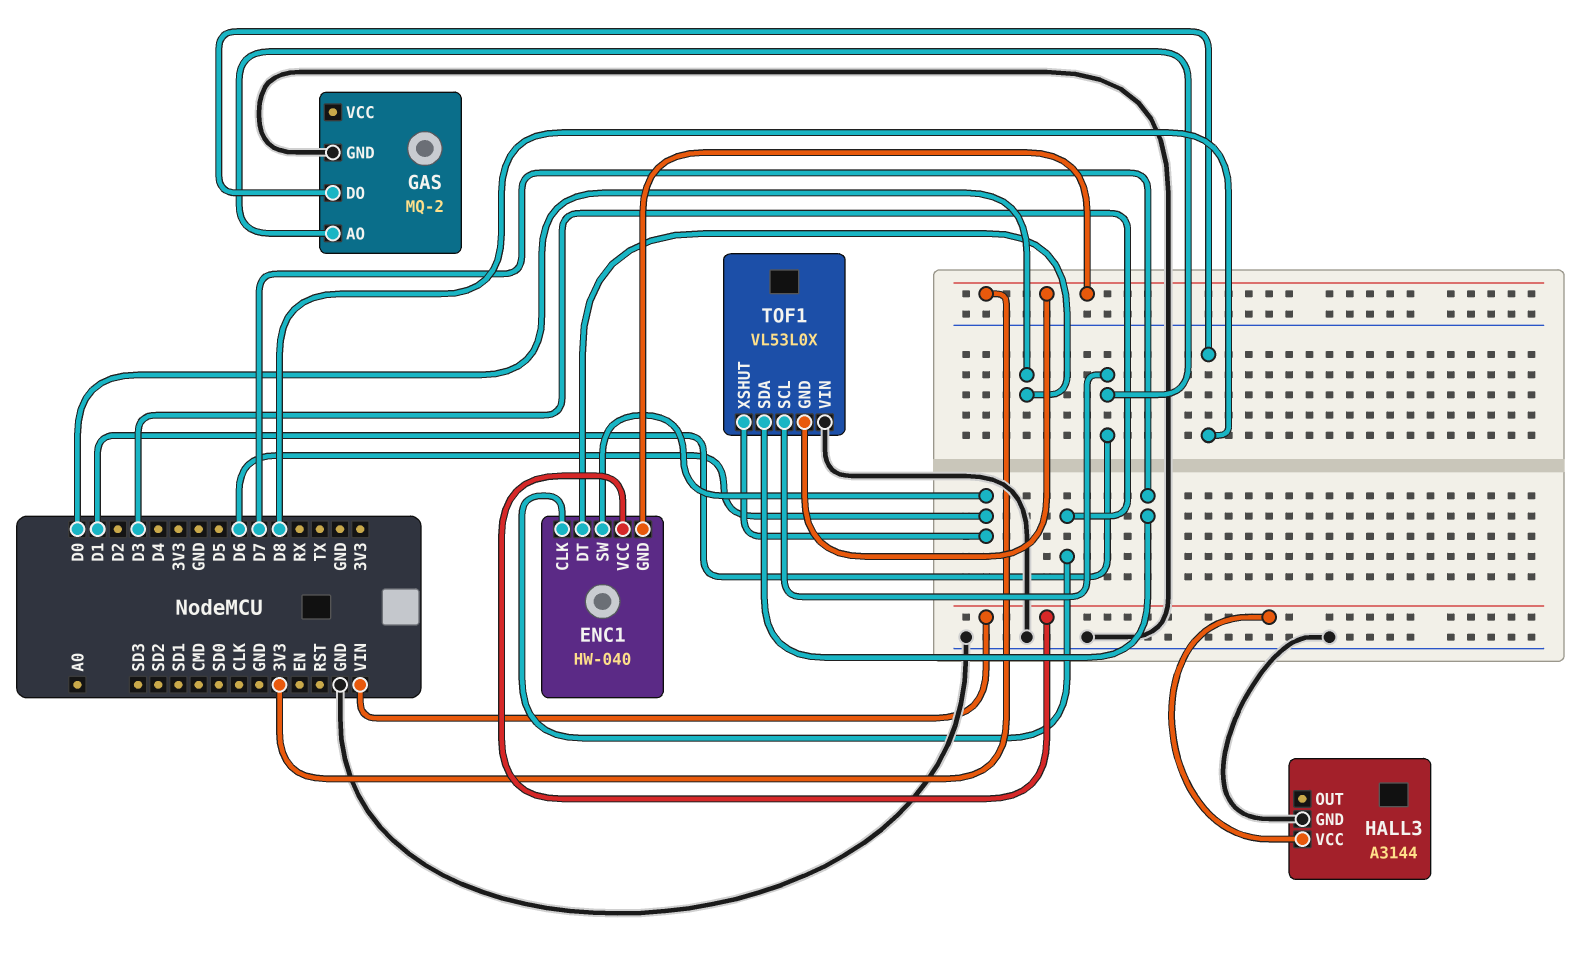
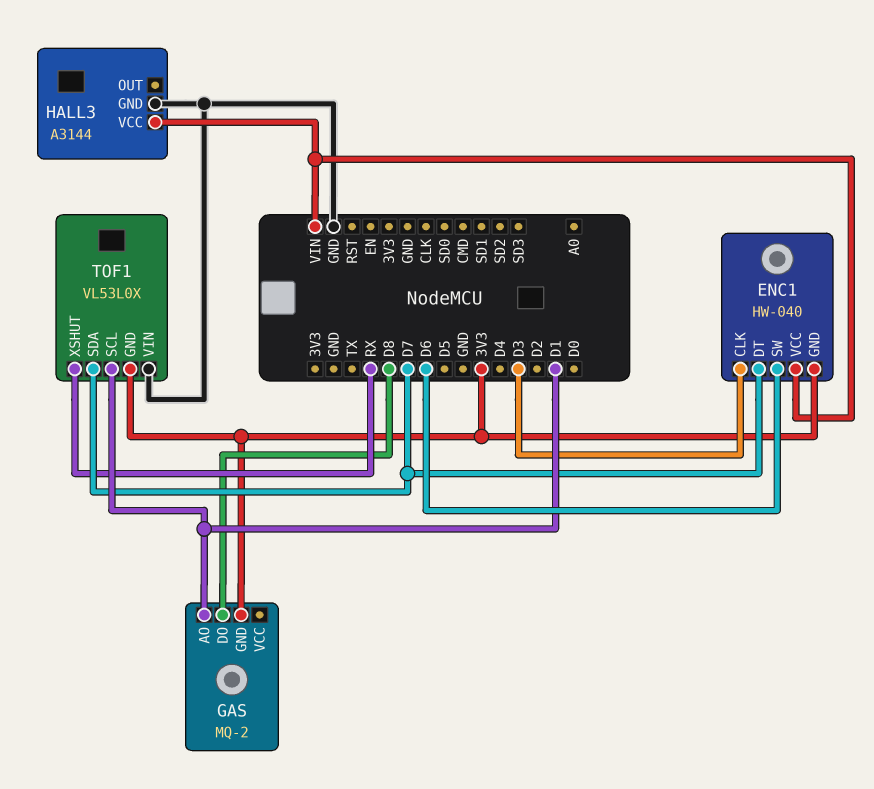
ENC1 pin DT: D0 -> D7
GAS pin GND: GND -> 3V3
TOF1 pin XSHUT: D6 -> RX

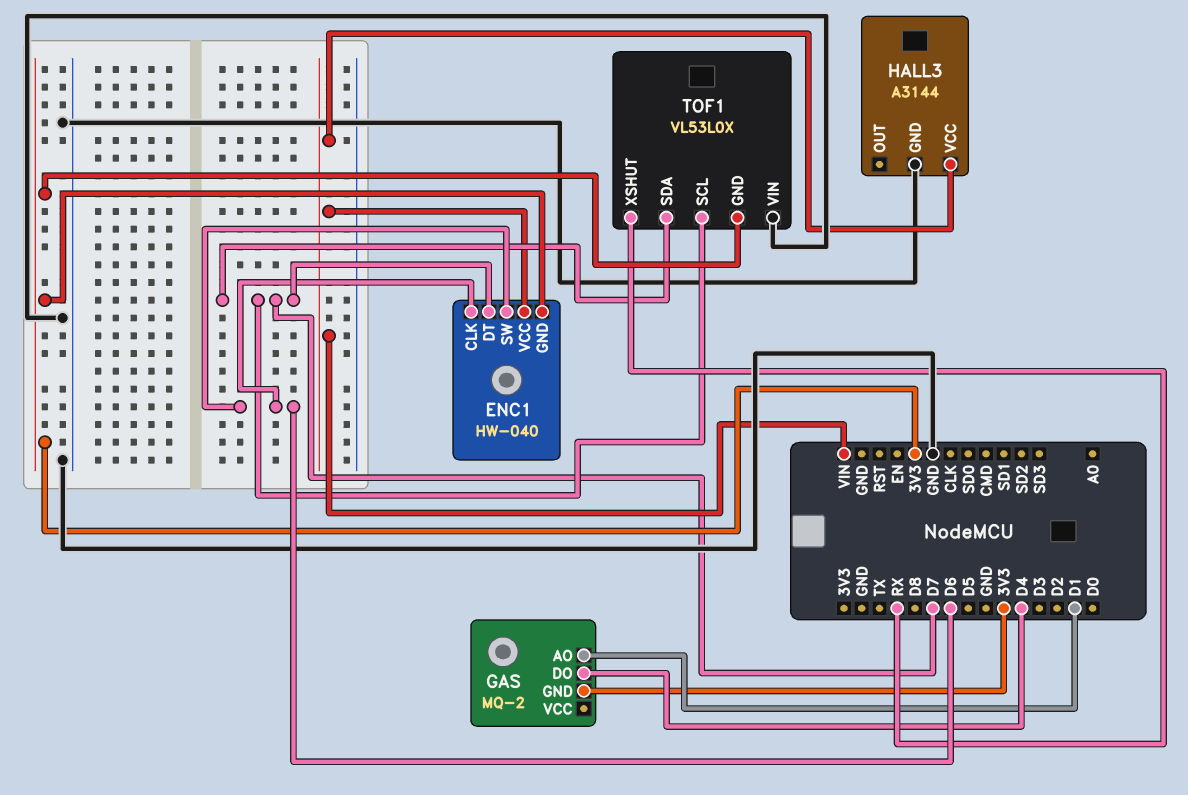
ENC1 pin CLK: D3 -> D6
GAS pin DO: D8 -> D4
TOF1 pin SCL: D1 -> D7

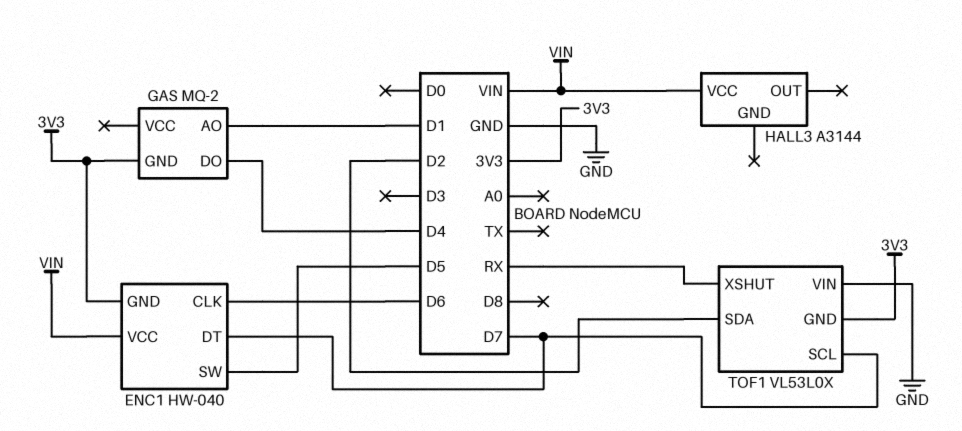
ENC1 pin SW: D6 -> D5
HALL3 pin GND: GND -> none
TOF1 pin SDA: D7 -> D2

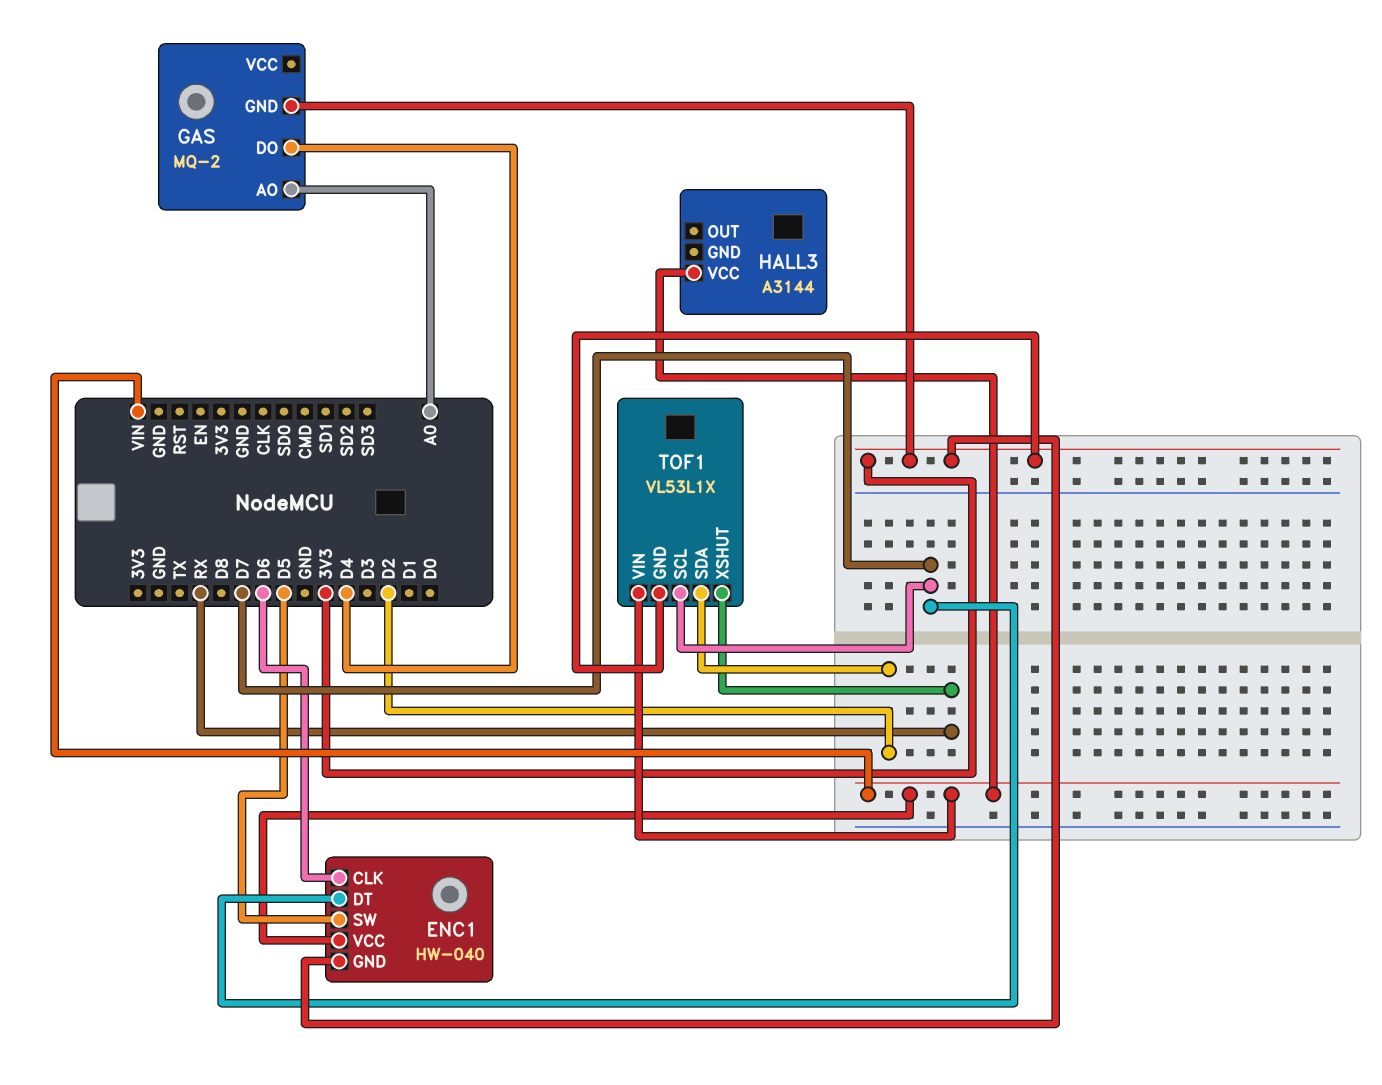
GAS pin AO: D1 -> A0
TOF1: VL53L0X -> VL53L1X
TOF1 pin VIN: GND -> VIN

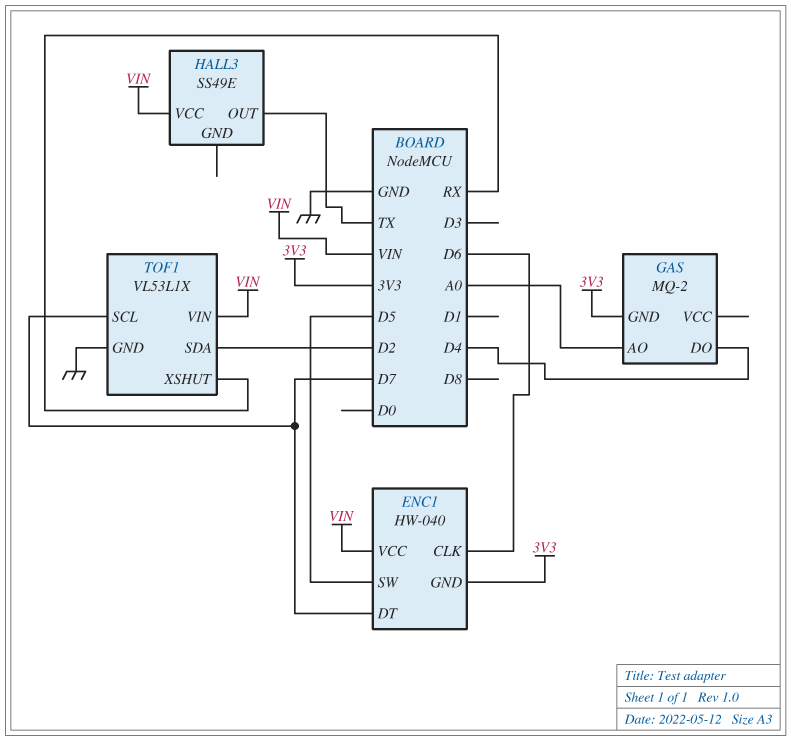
HALL3: A3144 -> SS49E
HALL3 pin OUT: none -> TX
TOF1 pin GND: 3V3 -> GND

